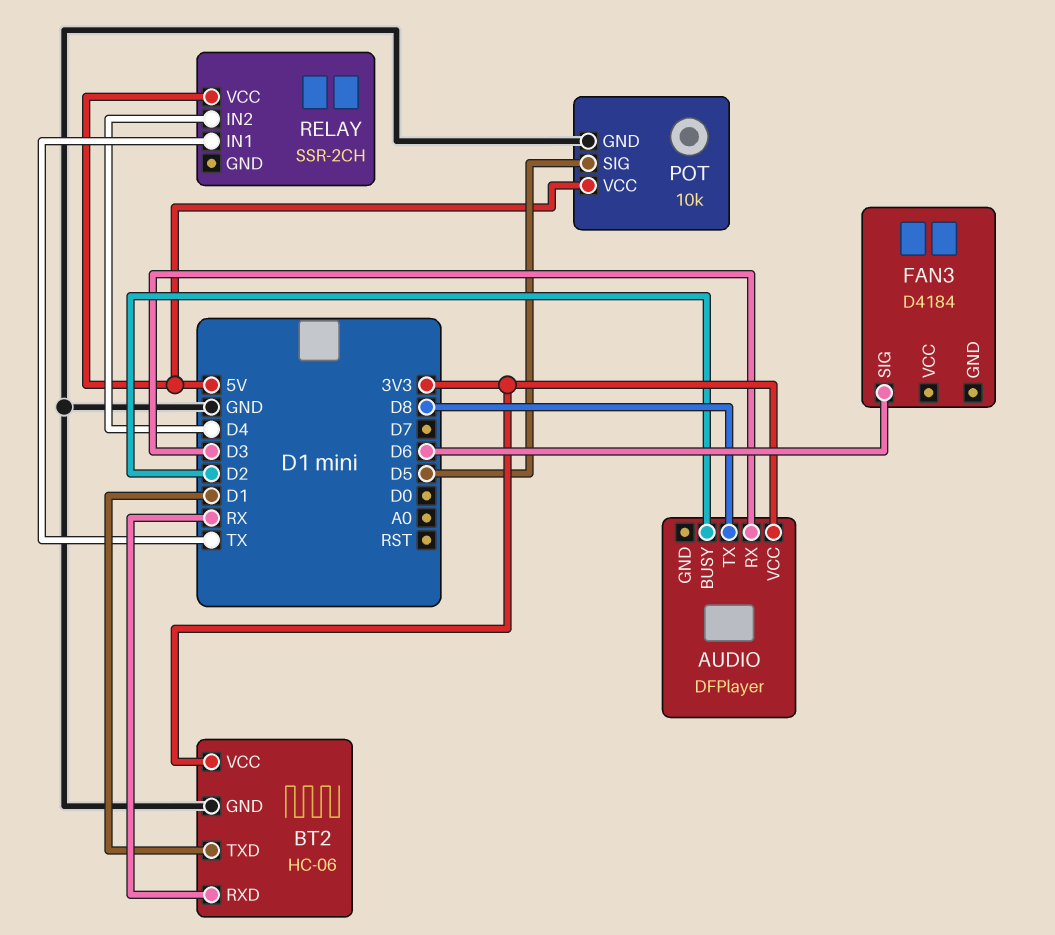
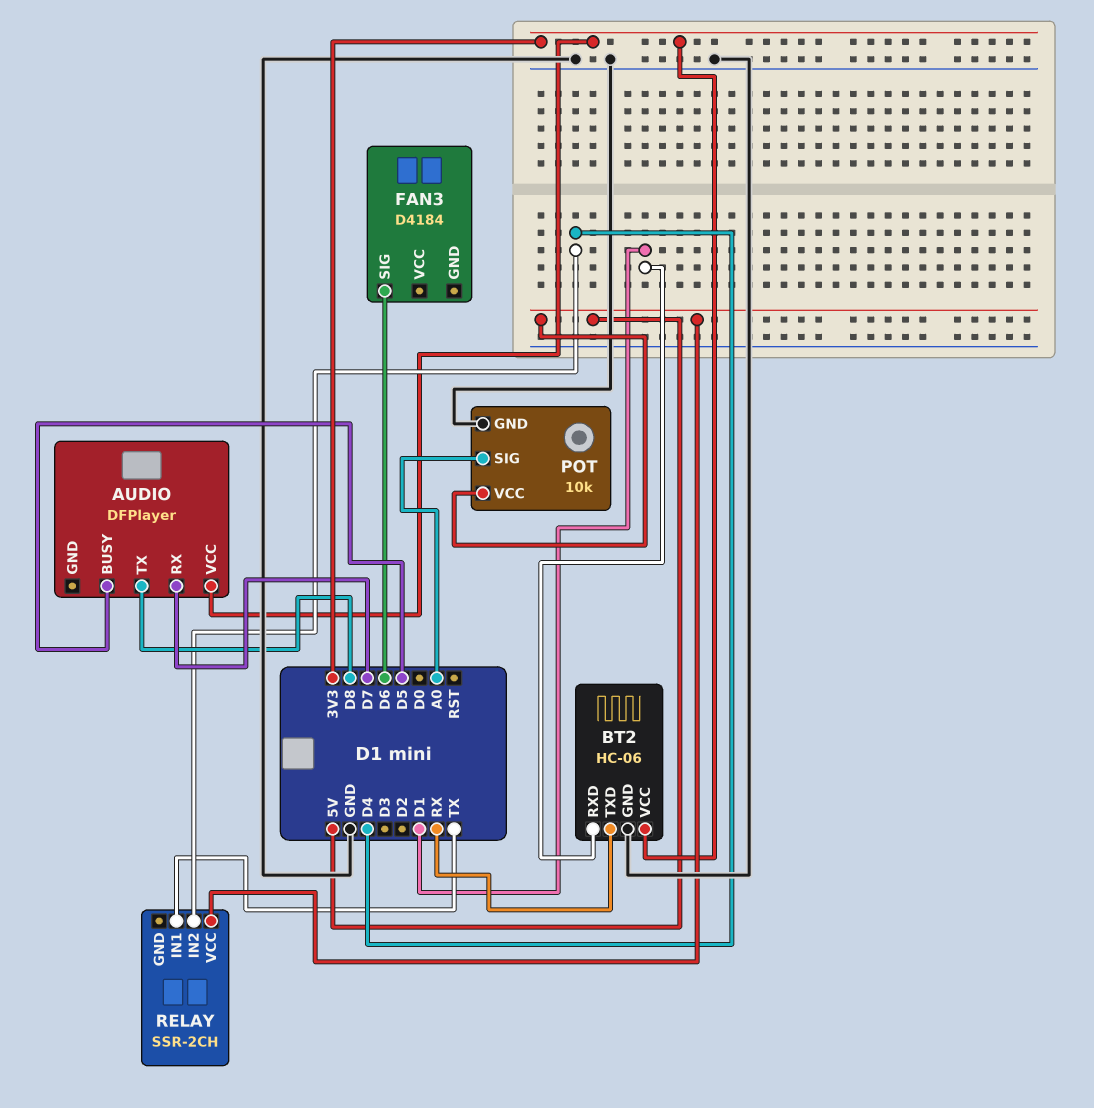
AUDIO pin BUSY: D2 -> D5
AUDIO pin RX: D3 -> D7
BT2 pin RXD: RX -> D1
BT2 pin TXD: D1 -> RX
POT pin SIG: D5 -> A0

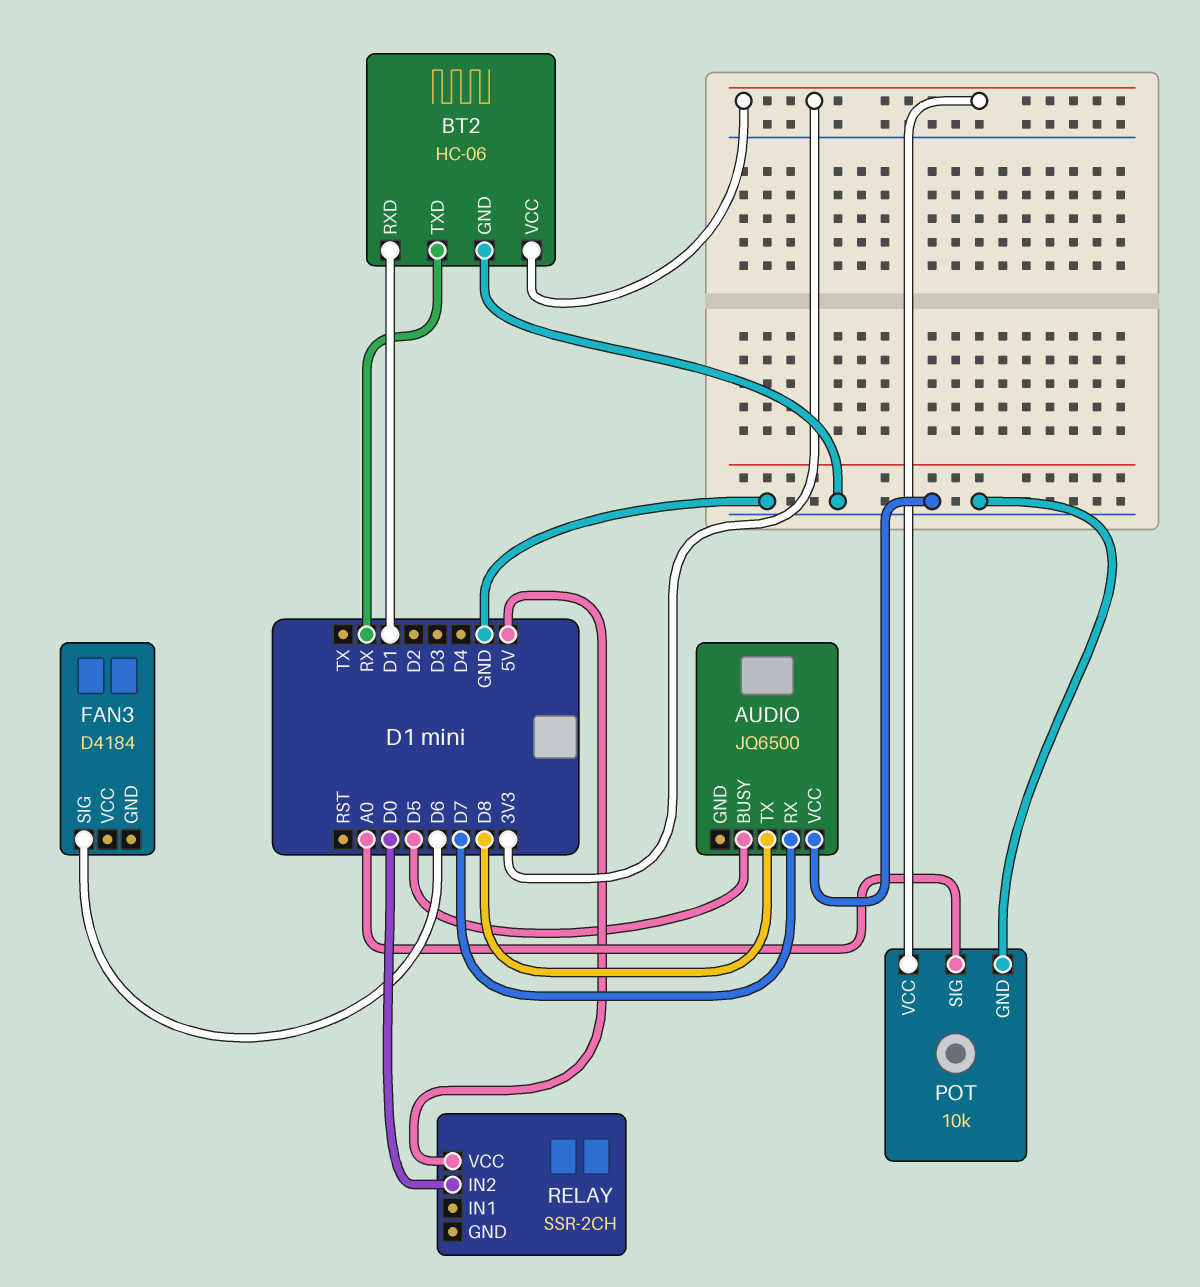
AUDIO: DFPlayer -> JQ6500
AUDIO pin VCC: 3V3 -> GND
POT pin VCC: 5V -> 3V3
RELAY pin IN1: TX -> none
RELAY pin IN2: D4 -> D0

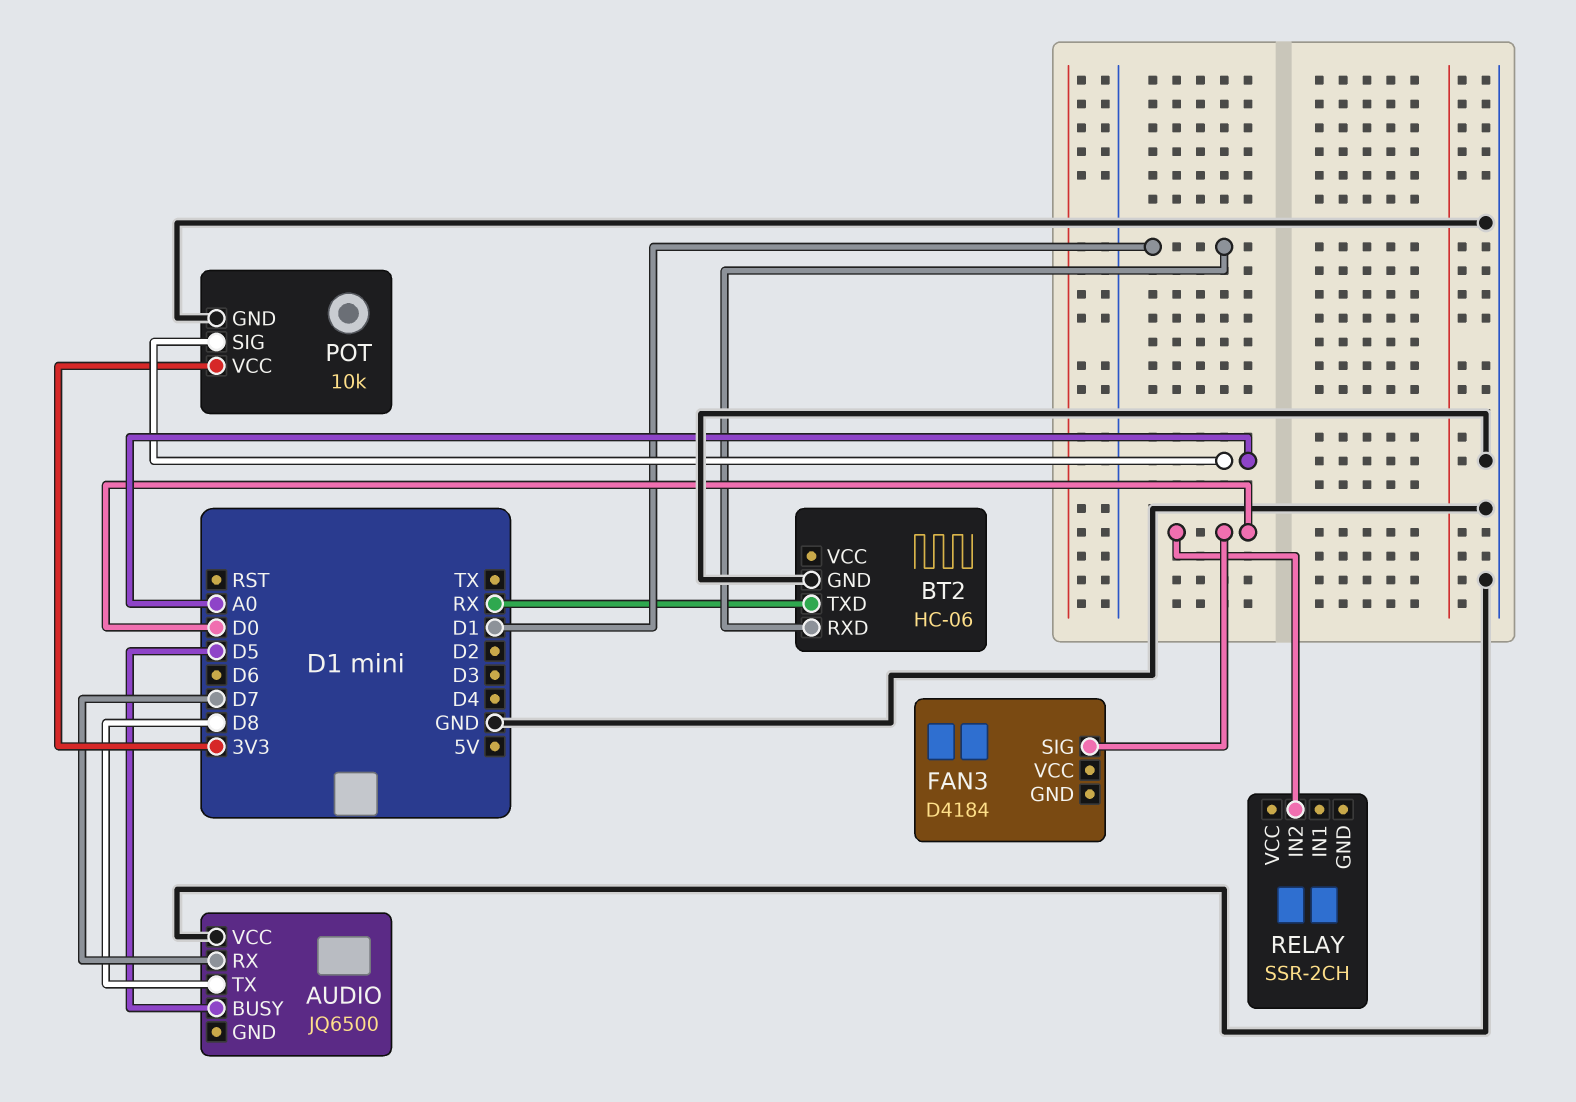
BT2 pin VCC: 3V3 -> none
FAN3 pin SIG: D6 -> D0
RELAY pin VCC: 5V -> none

